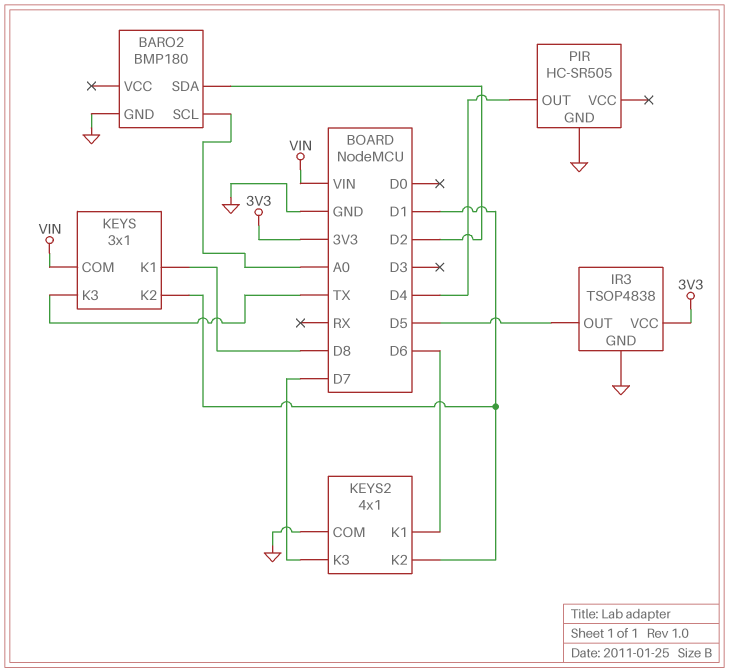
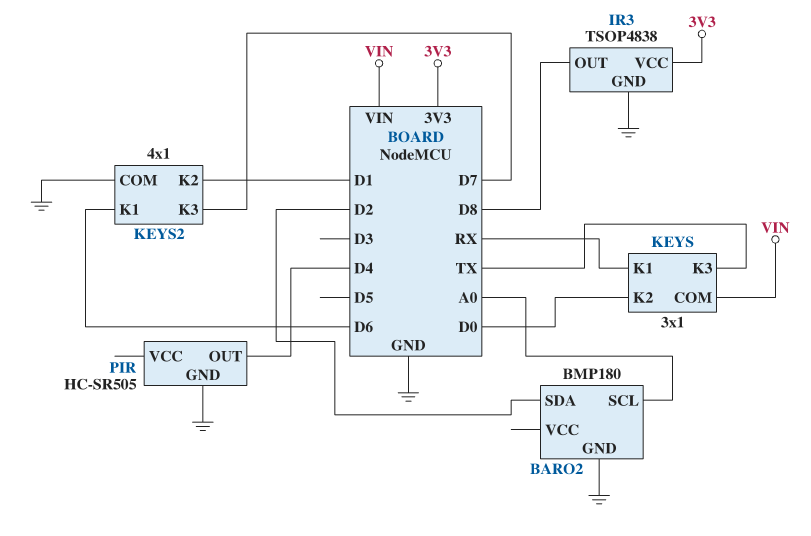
IR3 pin OUT: D5 -> D8
KEYS pin K1: D8 -> RX
KEYS pin K2: D1 -> D0

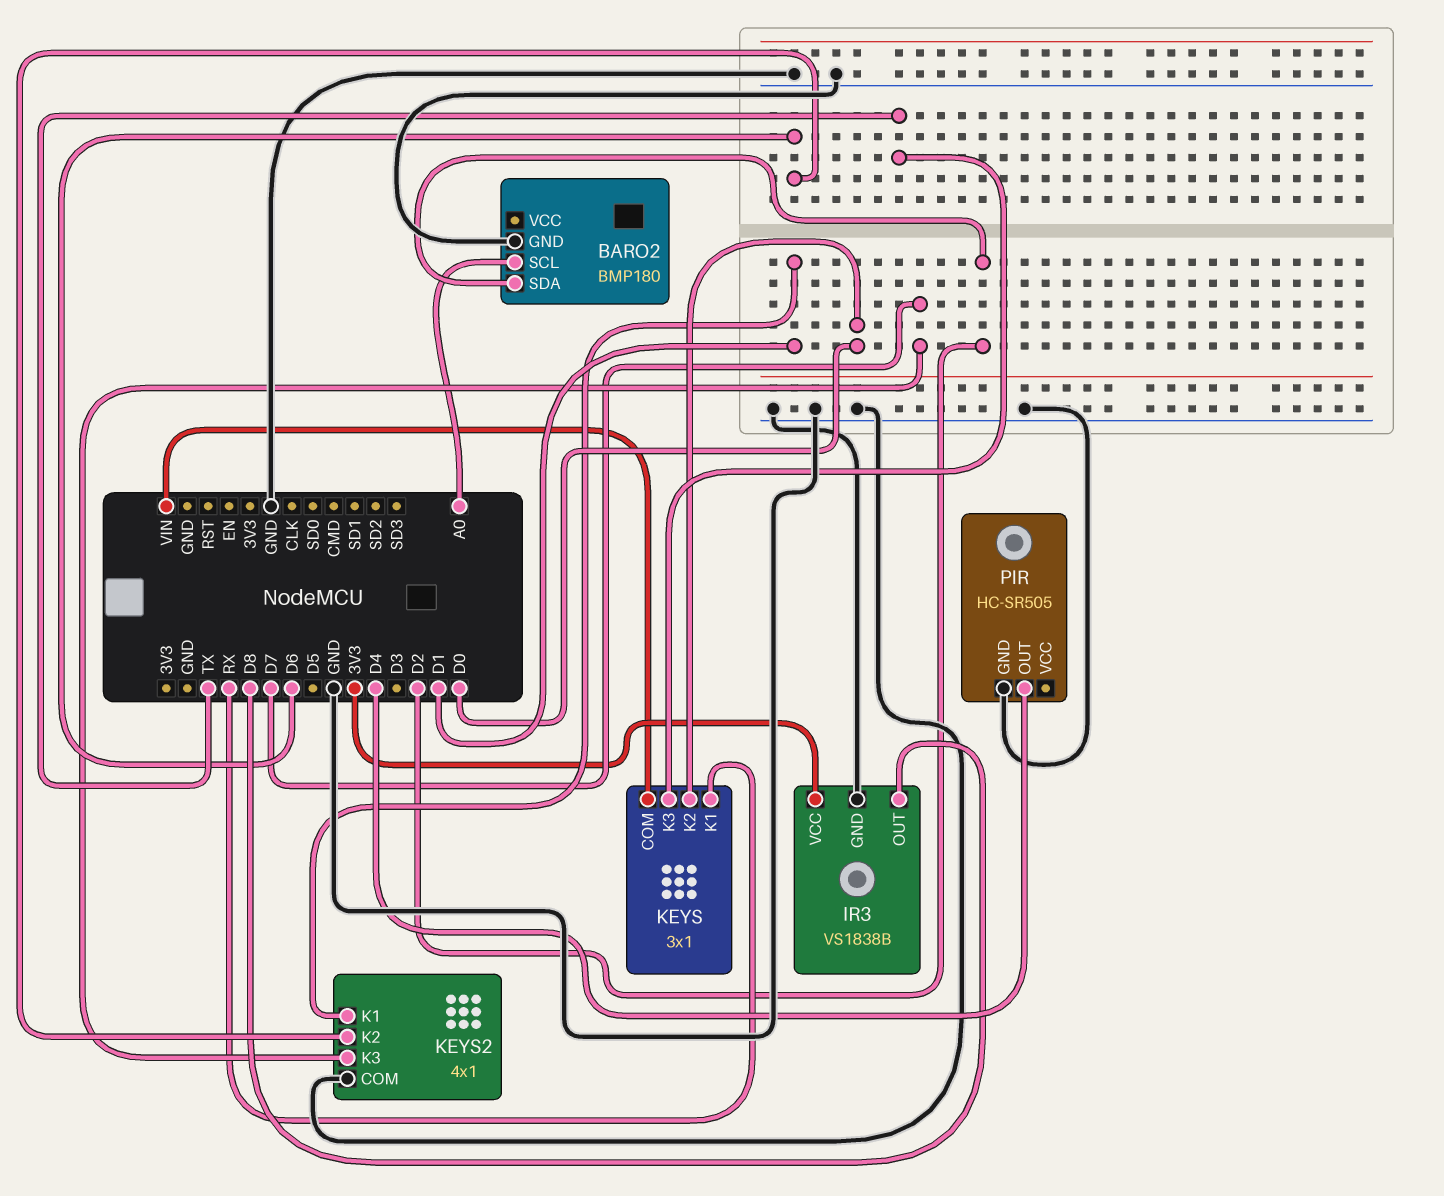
IR3: TSOP4838 -> VS1838B
KEYS2 pin K1: D6 -> D1
KEYS2 pin K2: D1 -> D6

